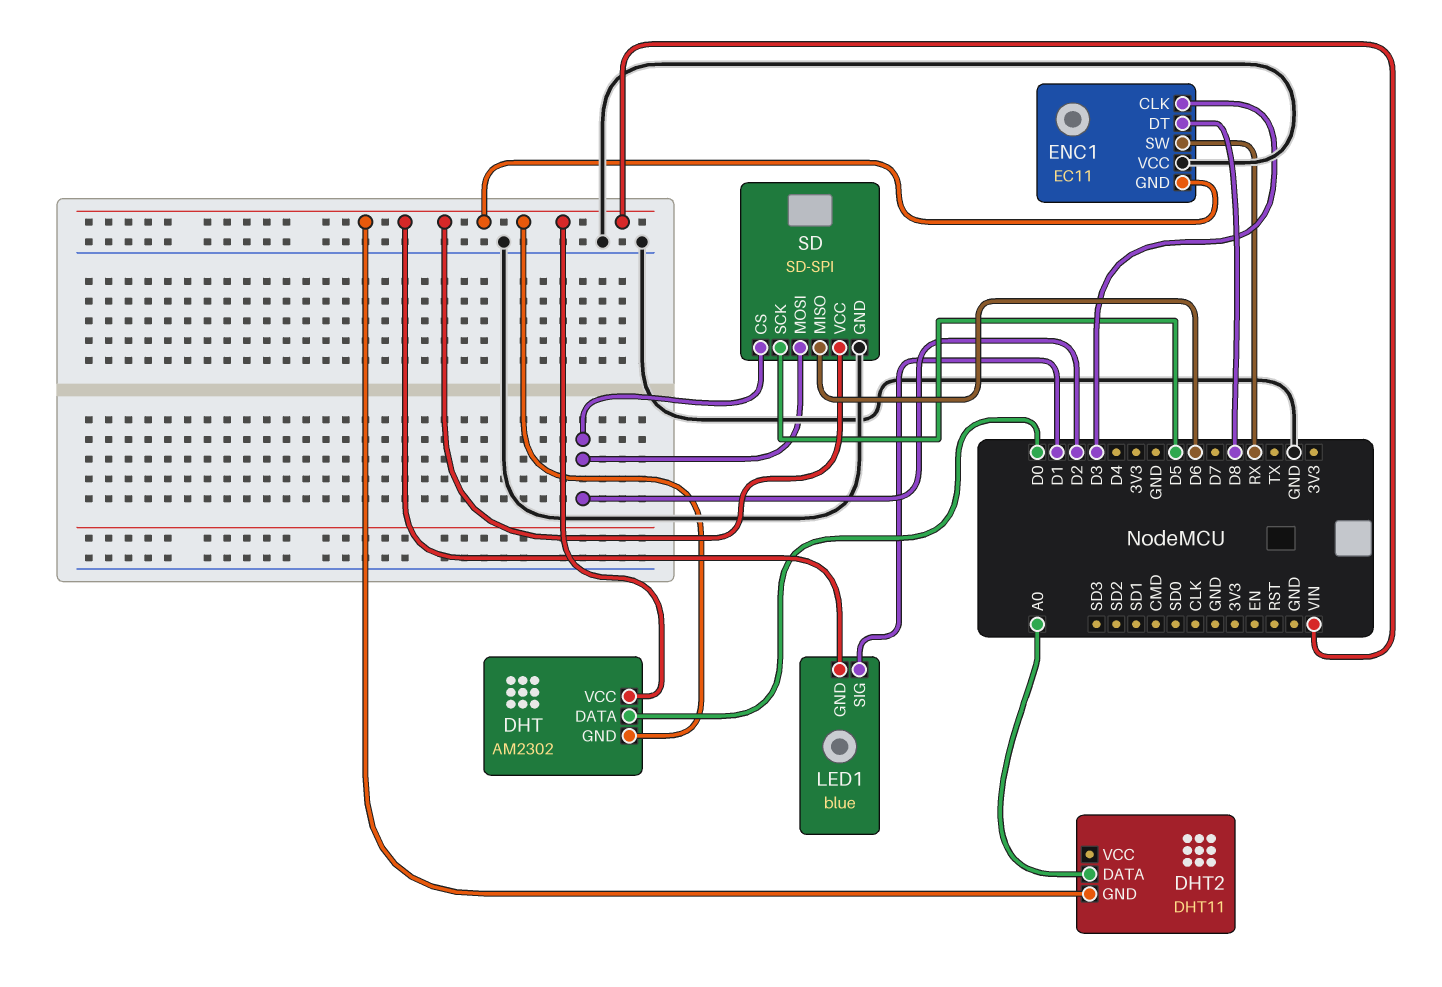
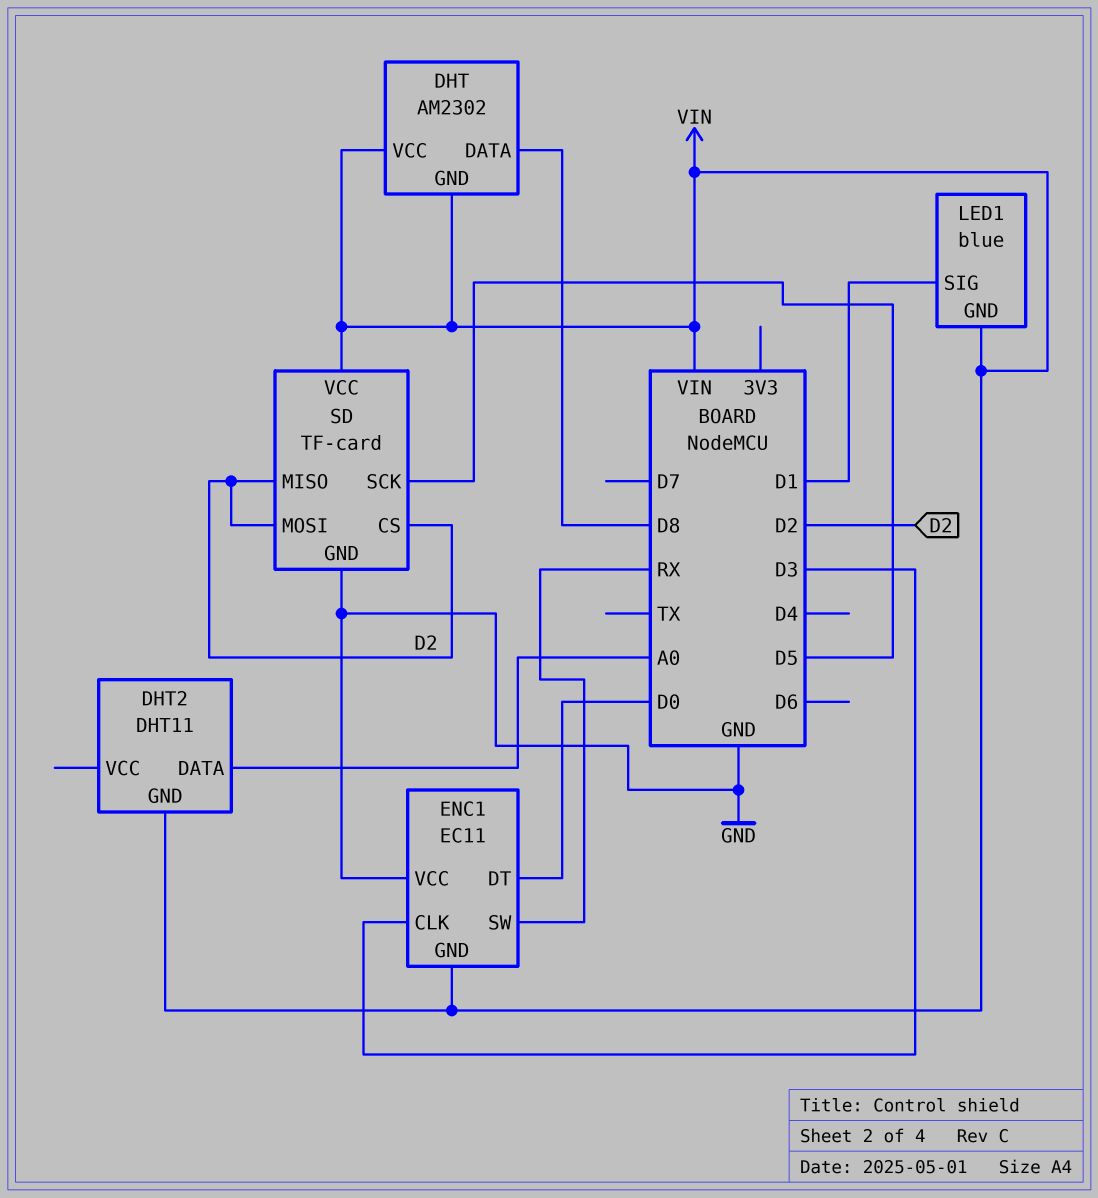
DHT pin DATA: D0 -> D8
ENC1 pin DT: D8 -> D0
SD: SD-SPI -> TF-card
SD pin MISO: D6 -> D2

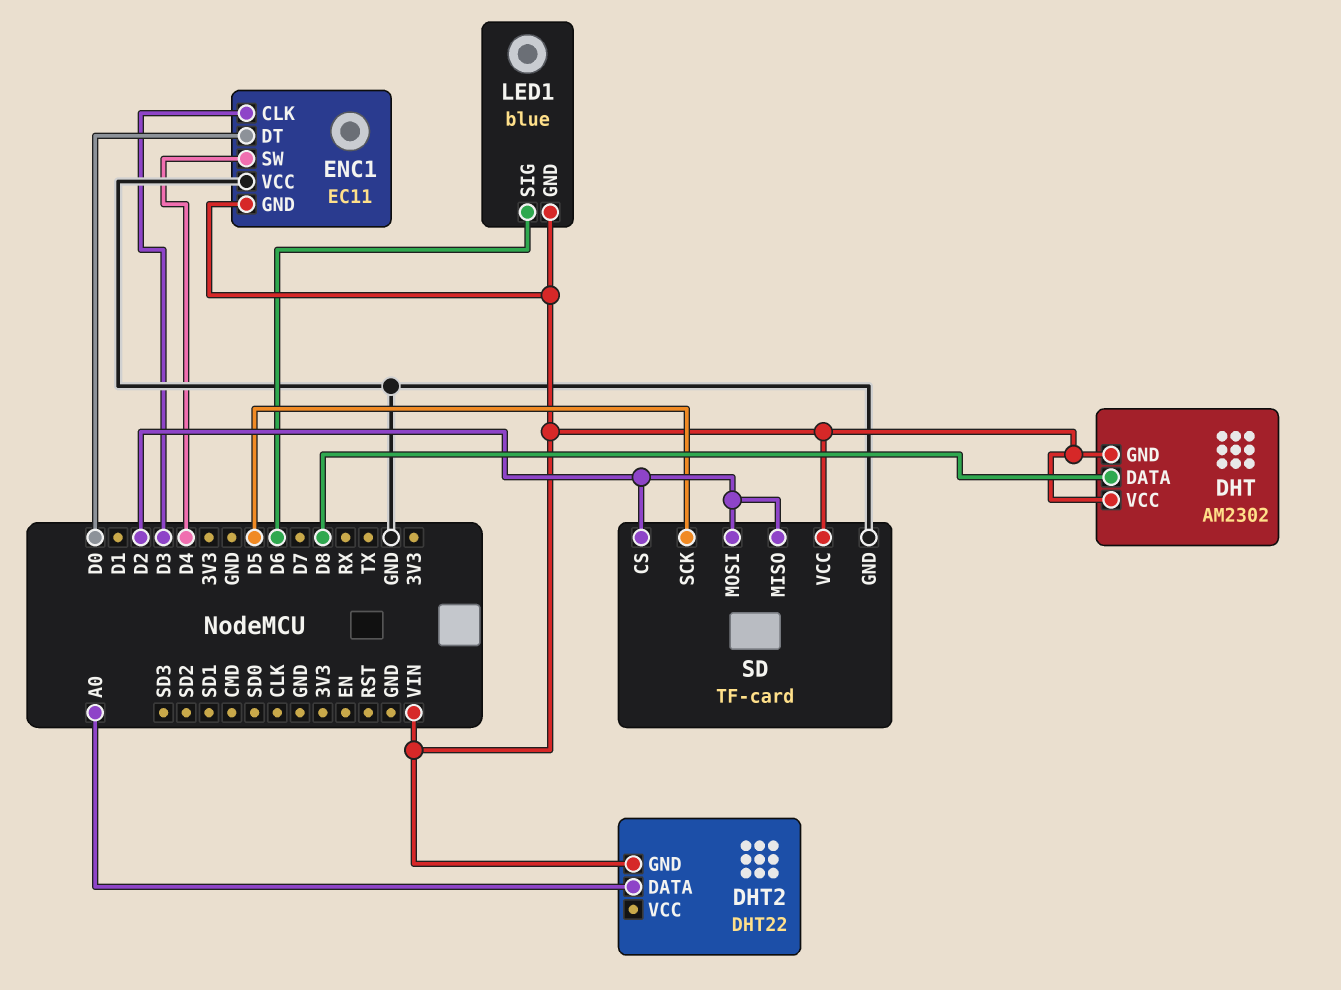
DHT2: DHT11 -> DHT22
ENC1 pin SW: RX -> D4
LED1 pin SIG: D1 -> D6

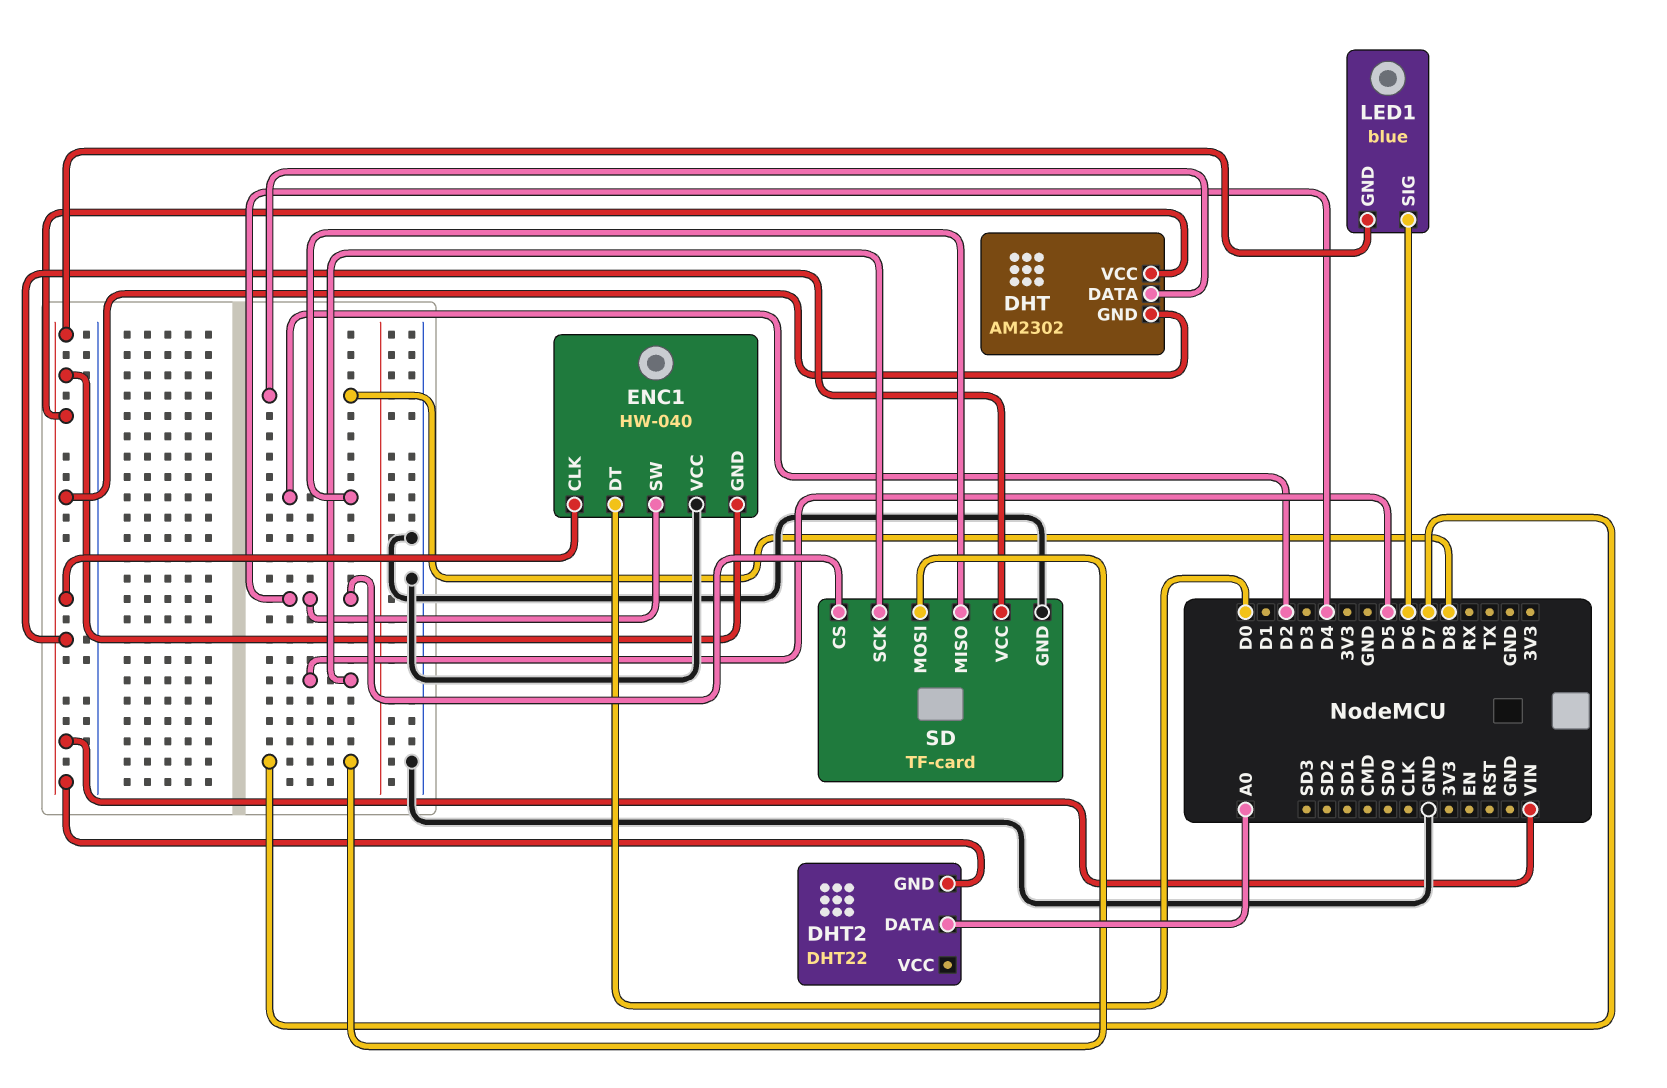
ENC1: EC11 -> HW-040
ENC1 pin CLK: D3 -> VIN
SD pin CS: D2 -> D4
SD pin MOSI: D2 -> D7

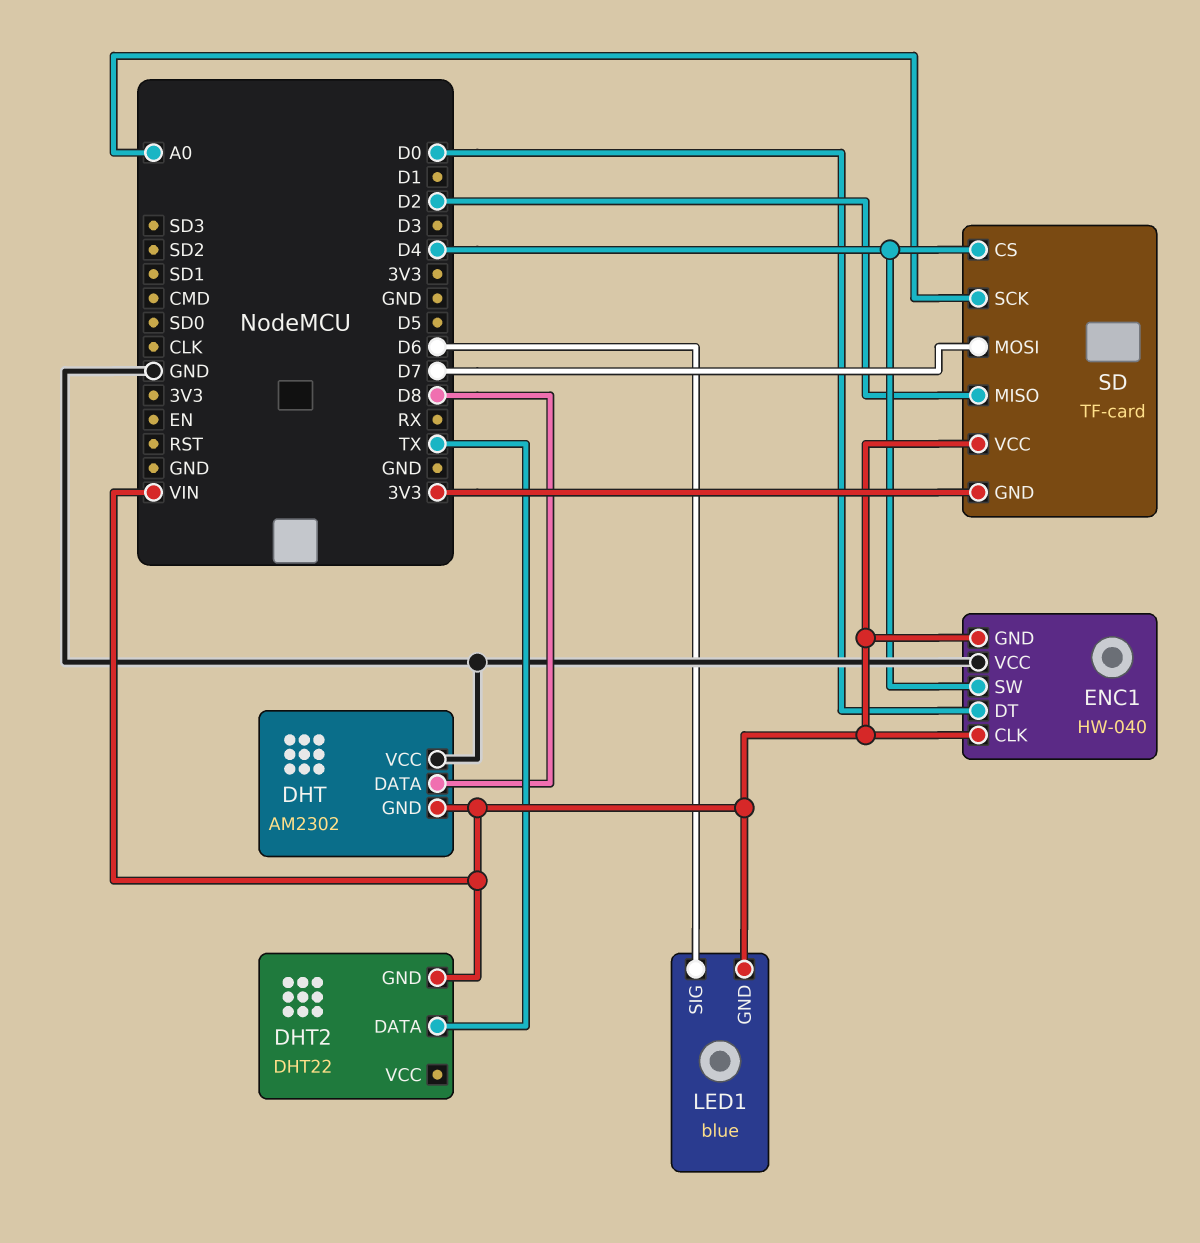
DHT pin VCC: VIN -> GND
DHT2 pin DATA: A0 -> TX
SD pin GND: GND -> 3V3
SD pin SCK: D5 -> A0

